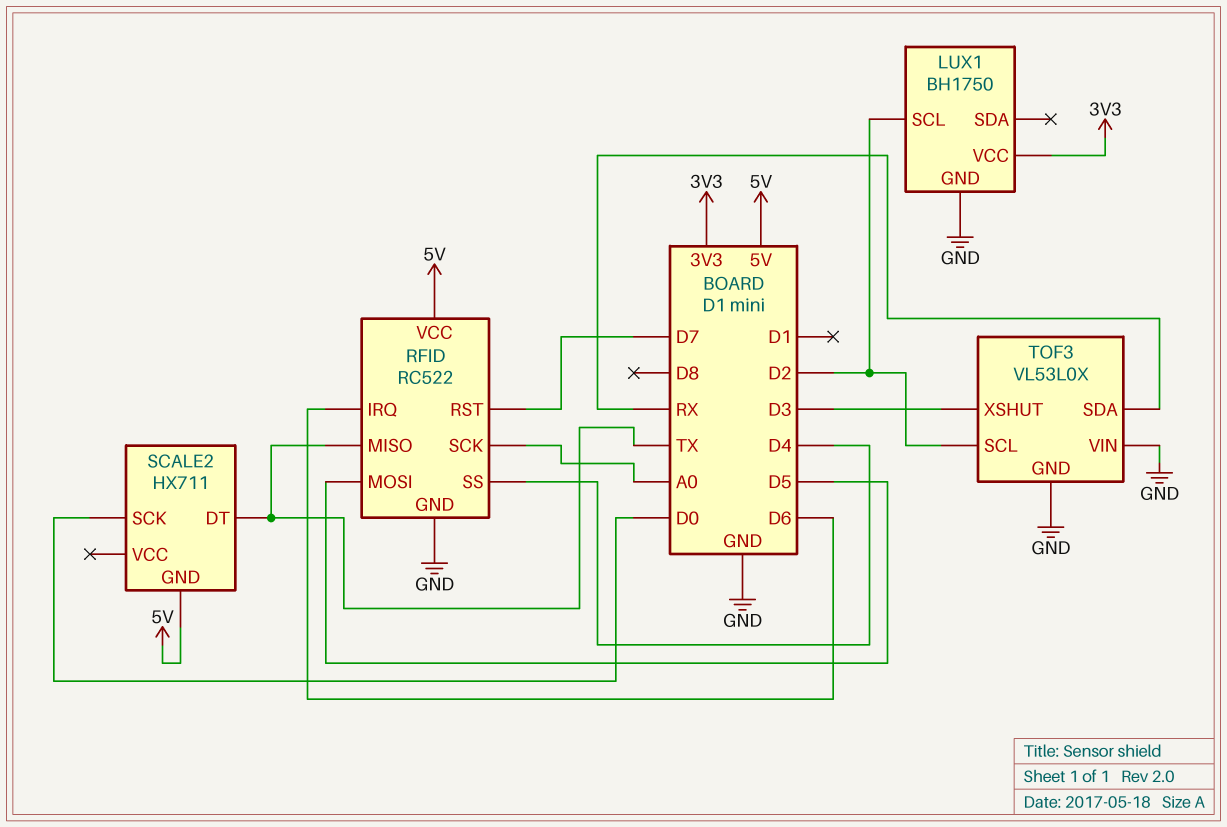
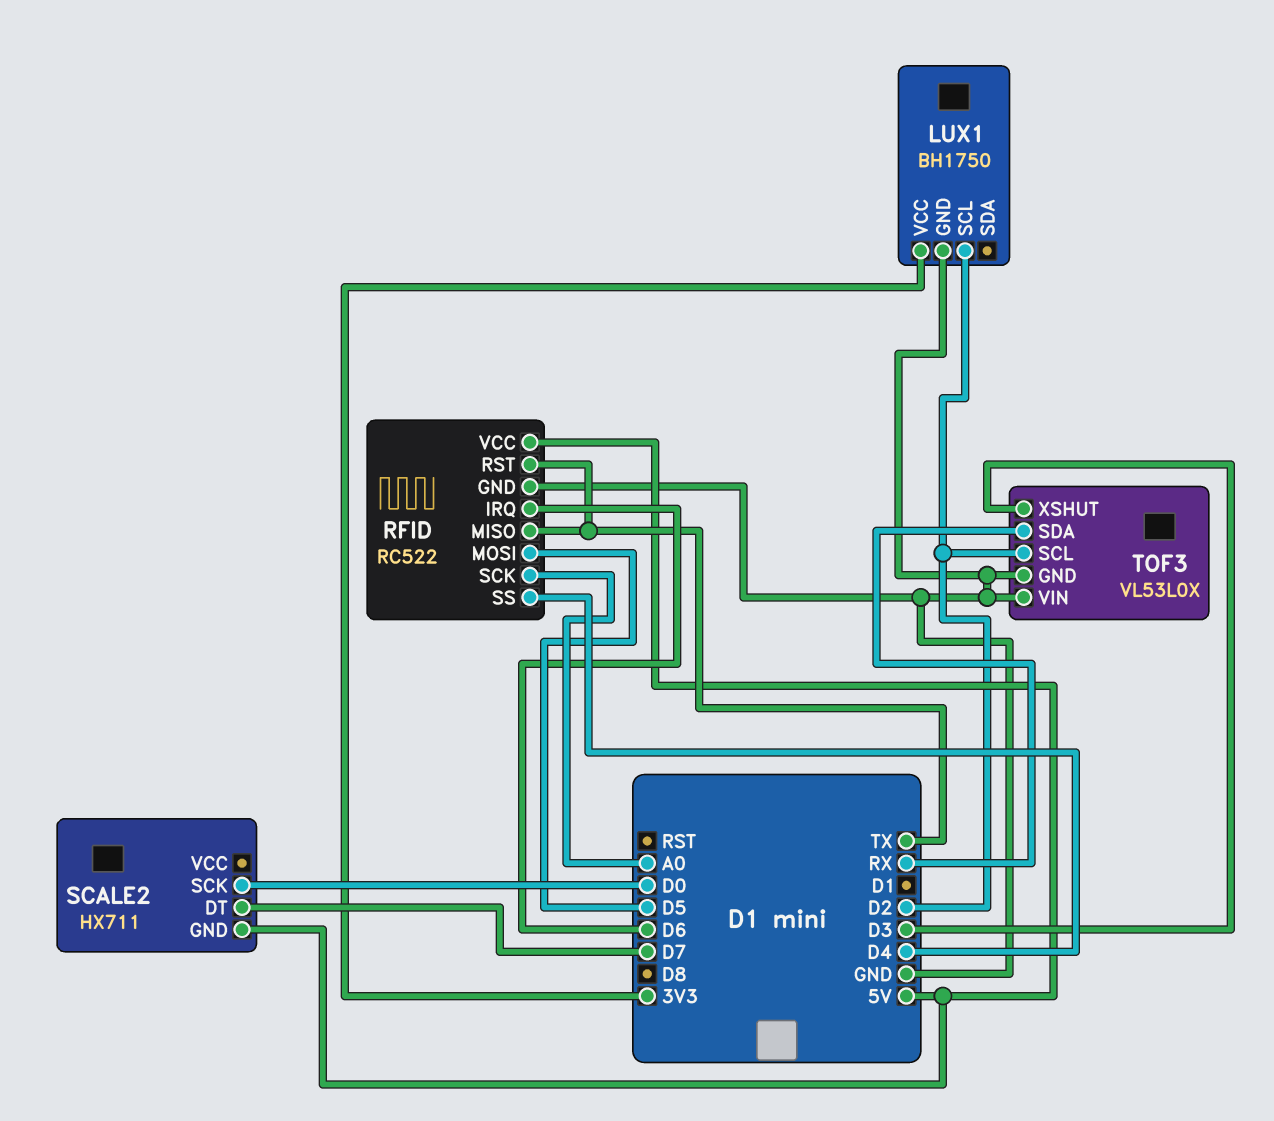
RFID pin RST: D7 -> TX
SCALE2 pin DT: TX -> D7

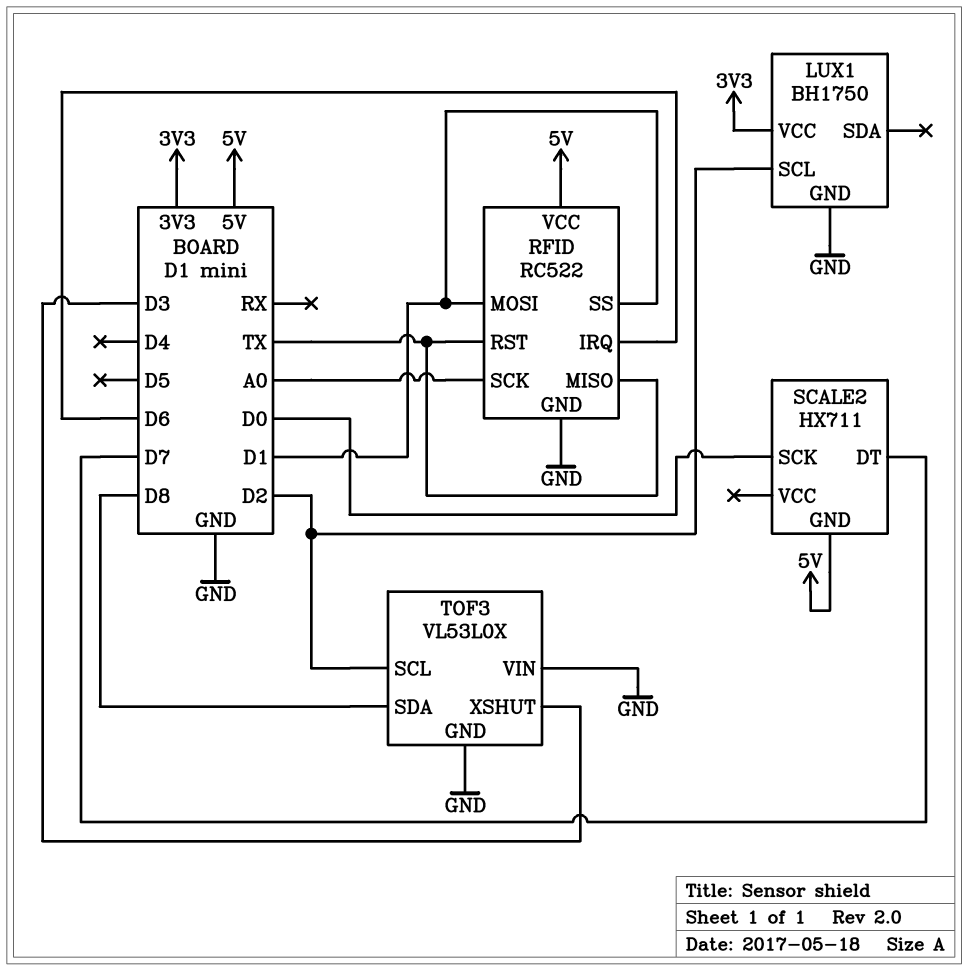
RFID pin MOSI: D5 -> D1
RFID pin SS: D4 -> D1
TOF3 pin SDA: RX -> D8

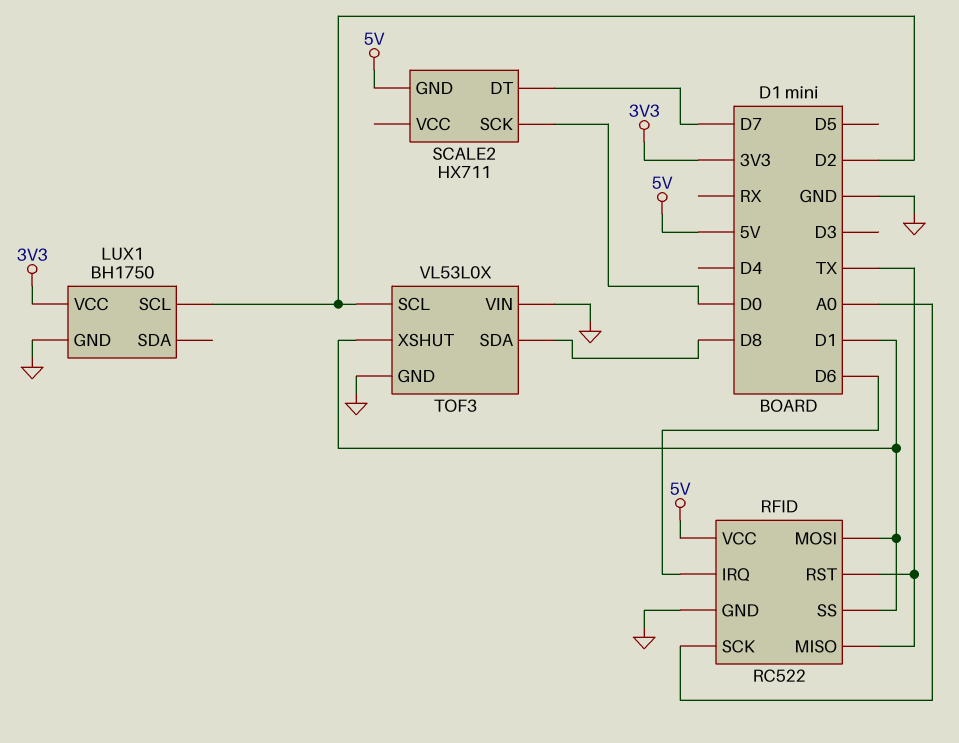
TOF3 pin XSHUT: D3 -> D1

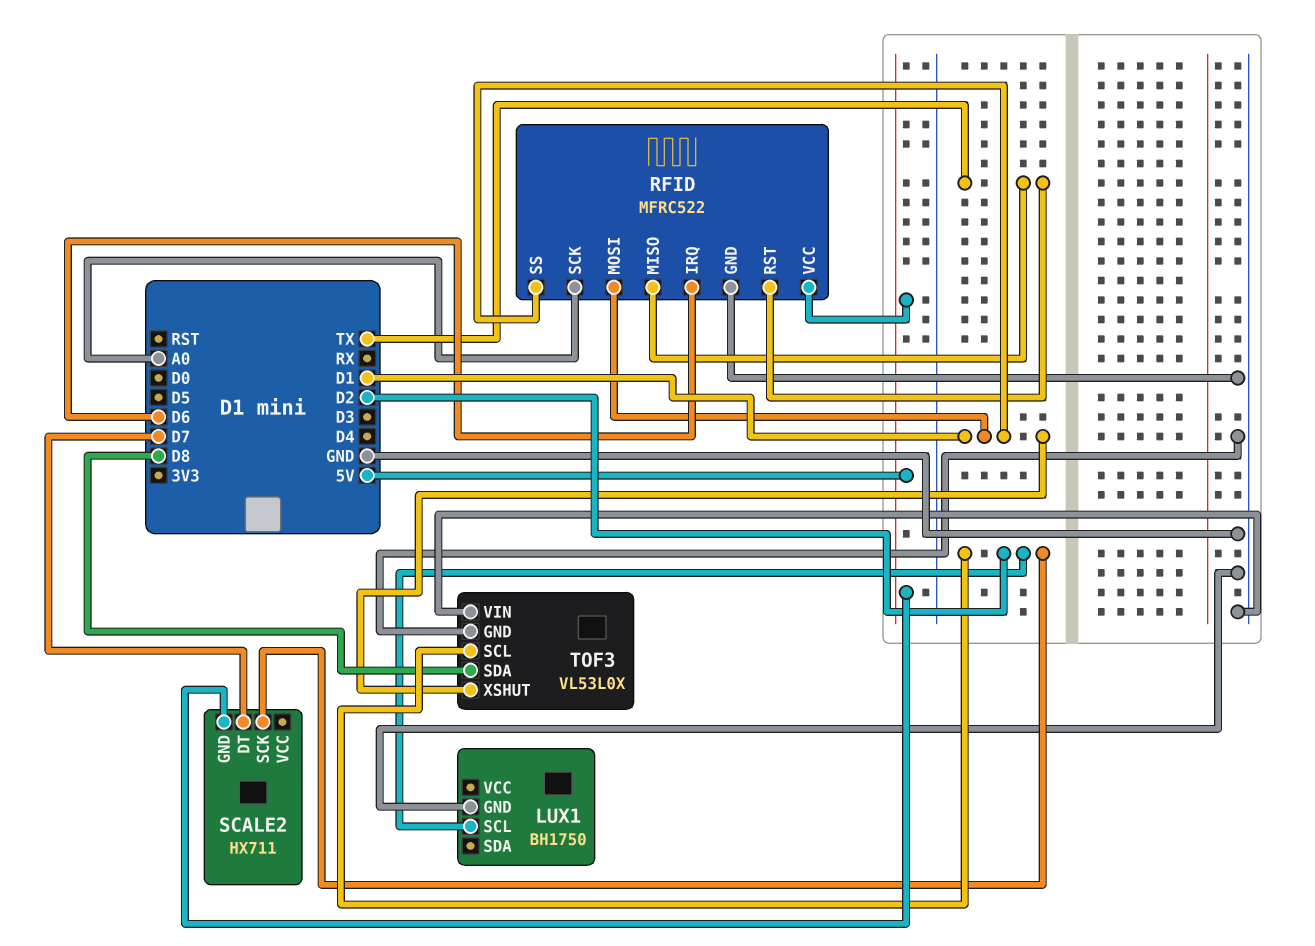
LUX1 pin VCC: 3V3 -> none
RFID: RC522 -> MFRC522
SCALE2 pin SCK: D0 -> D2

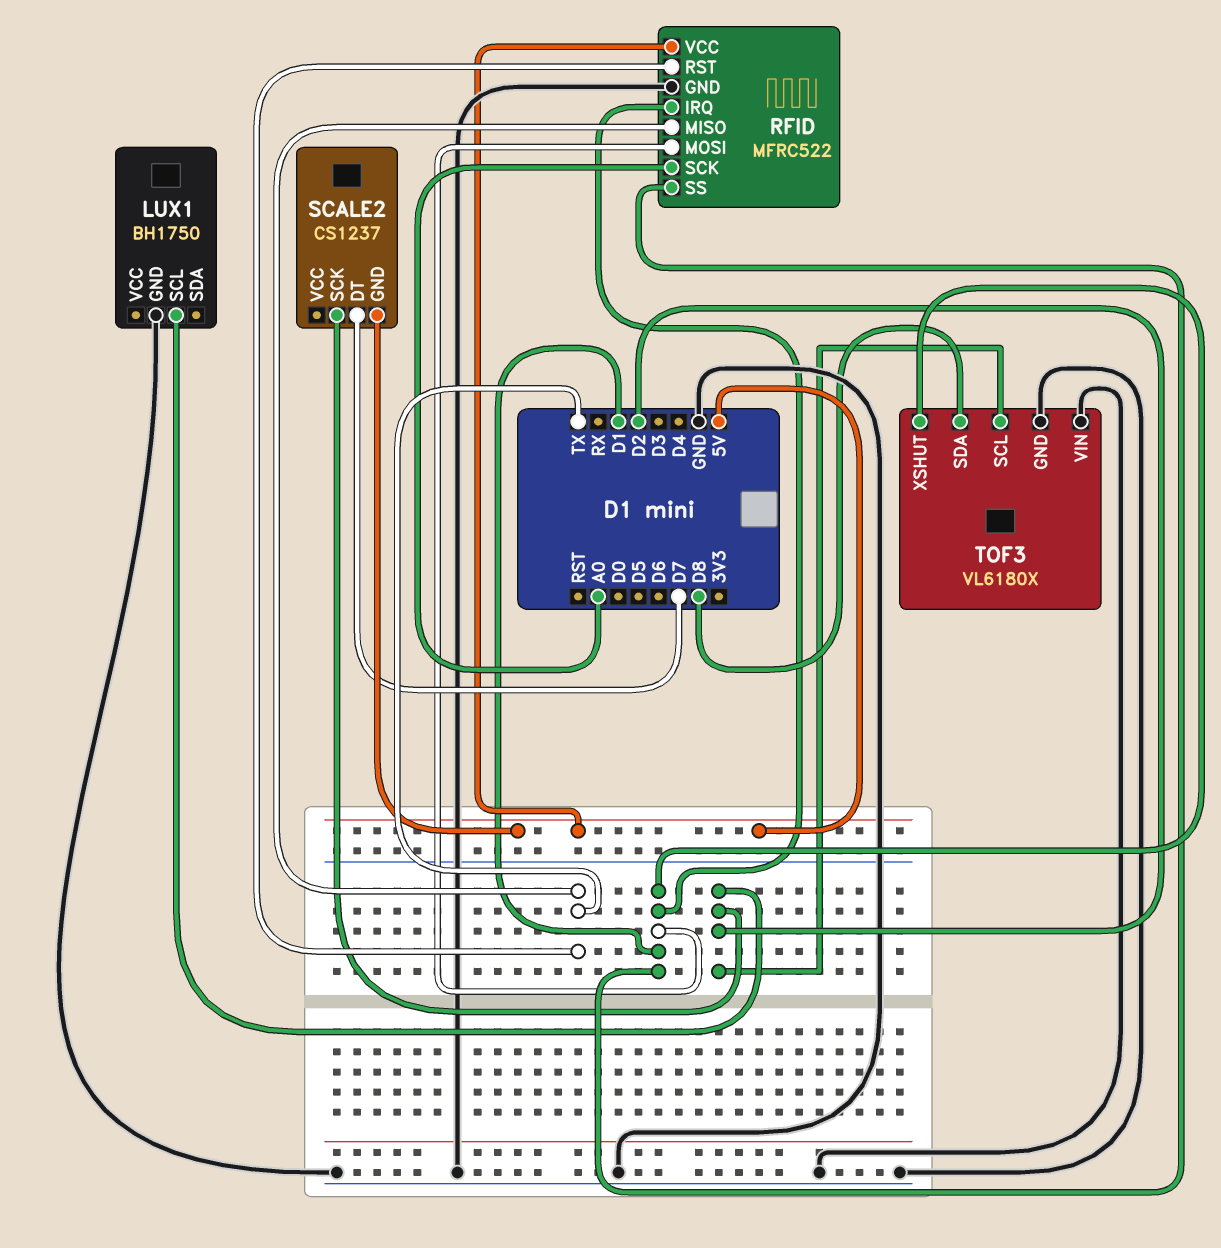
RFID pin IRQ: D6 -> D1
SCALE2: HX711 -> CS1237
TOF3: VL53L0X -> VL6180X

